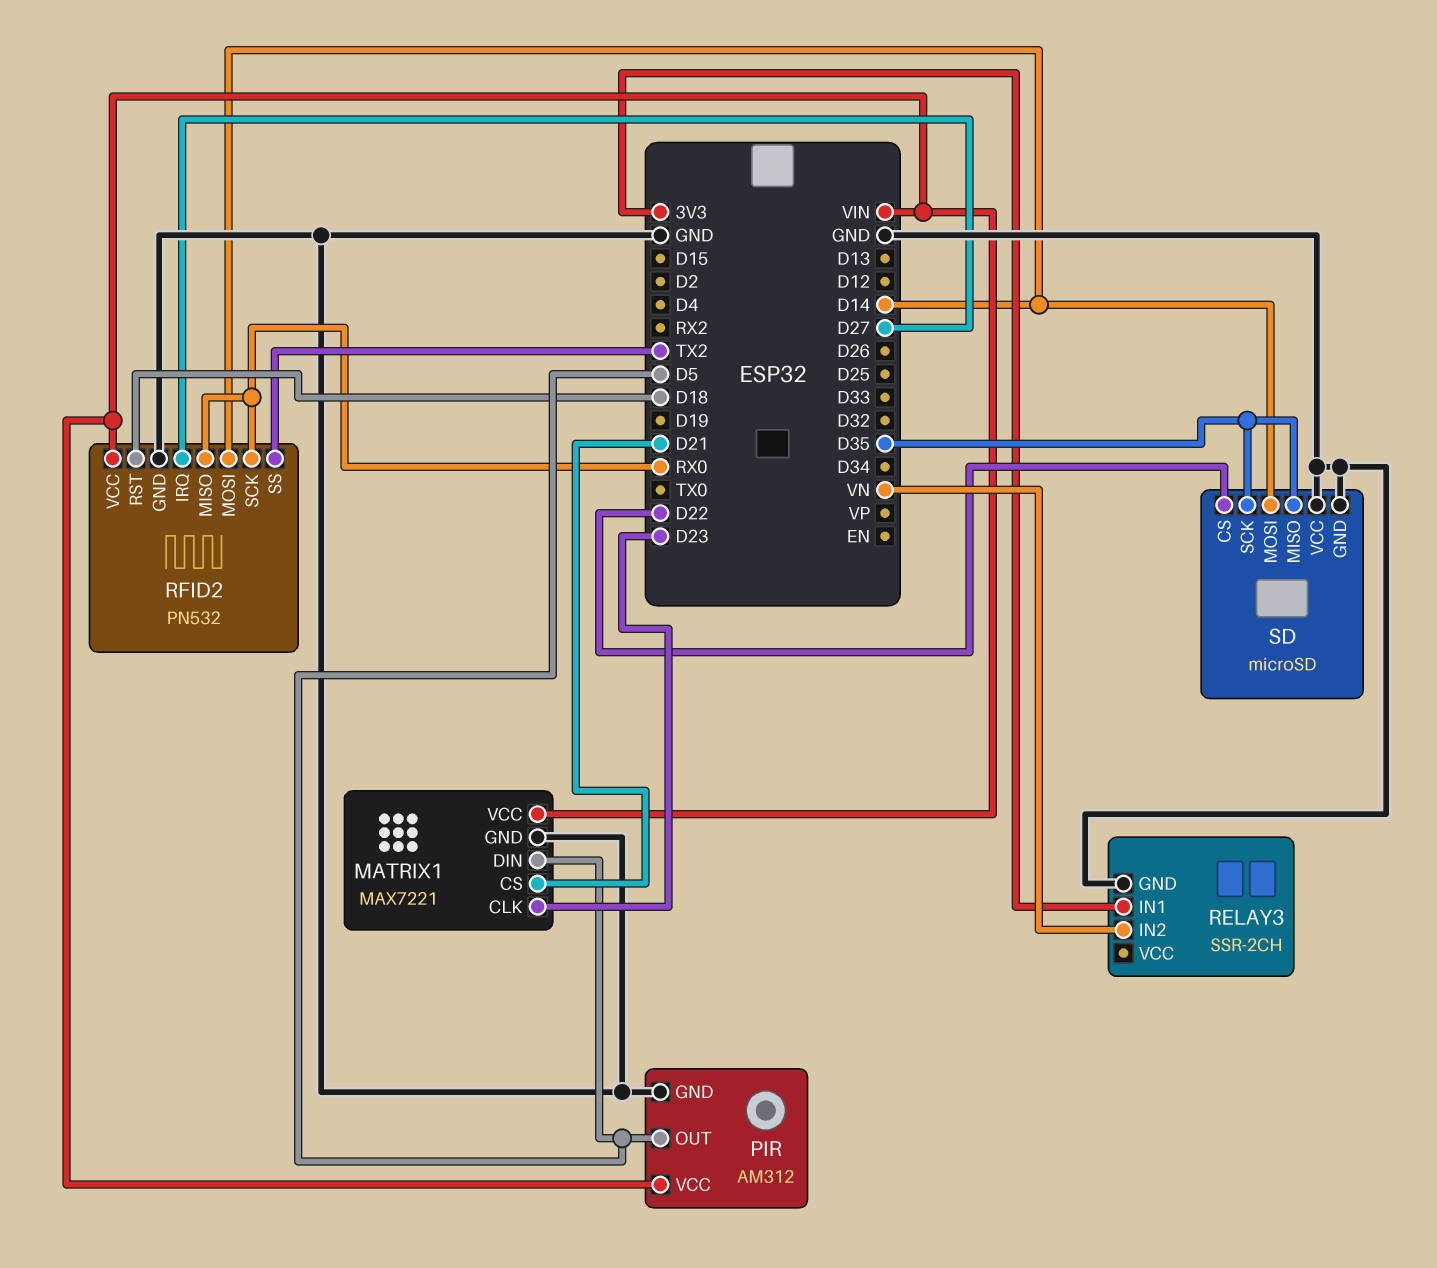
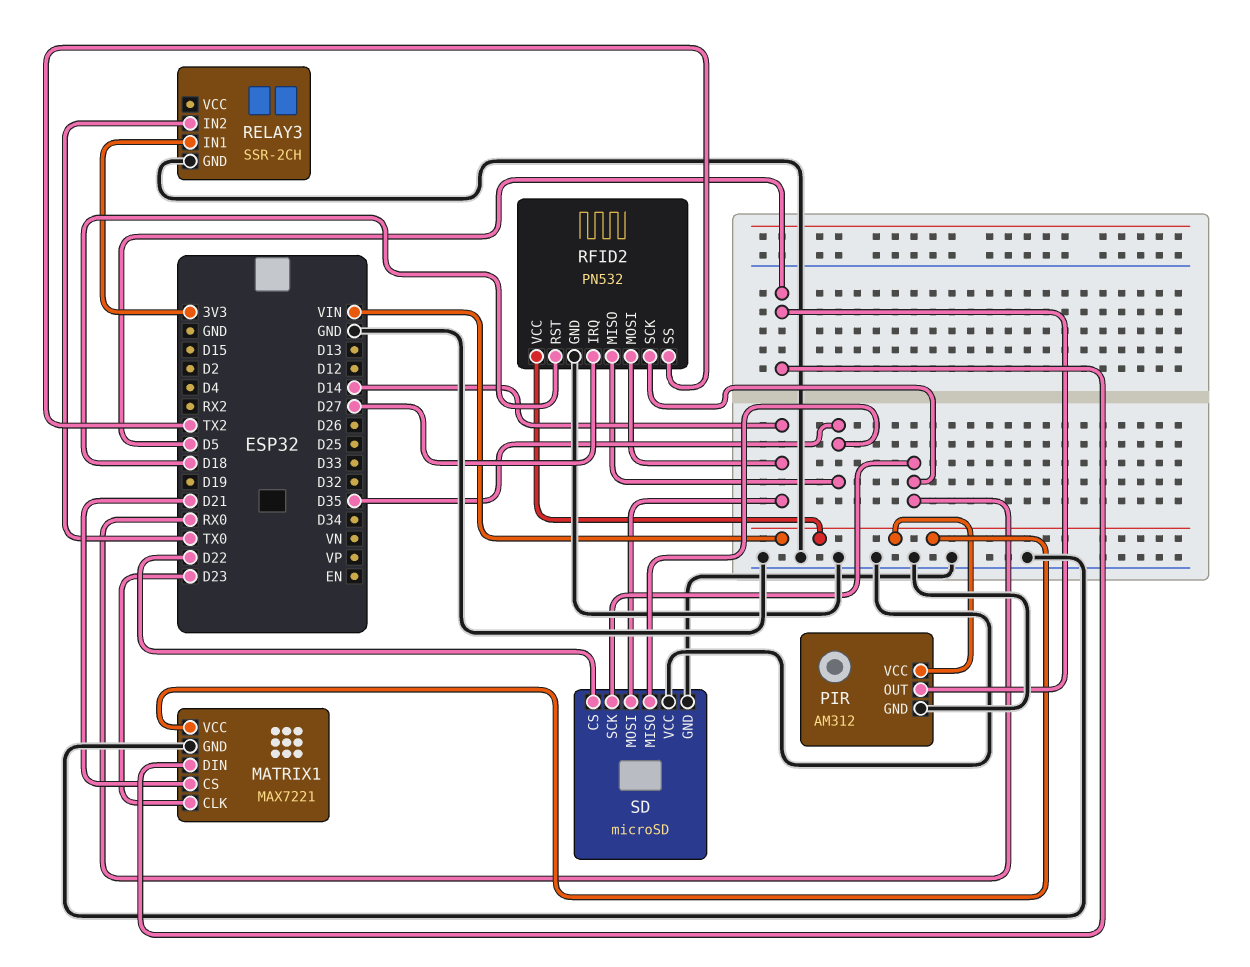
RELAY3 pin IN2: VN -> TX0
RFID2 pin MISO: RX0 -> D35
SD pin SCK: D35 -> RX0

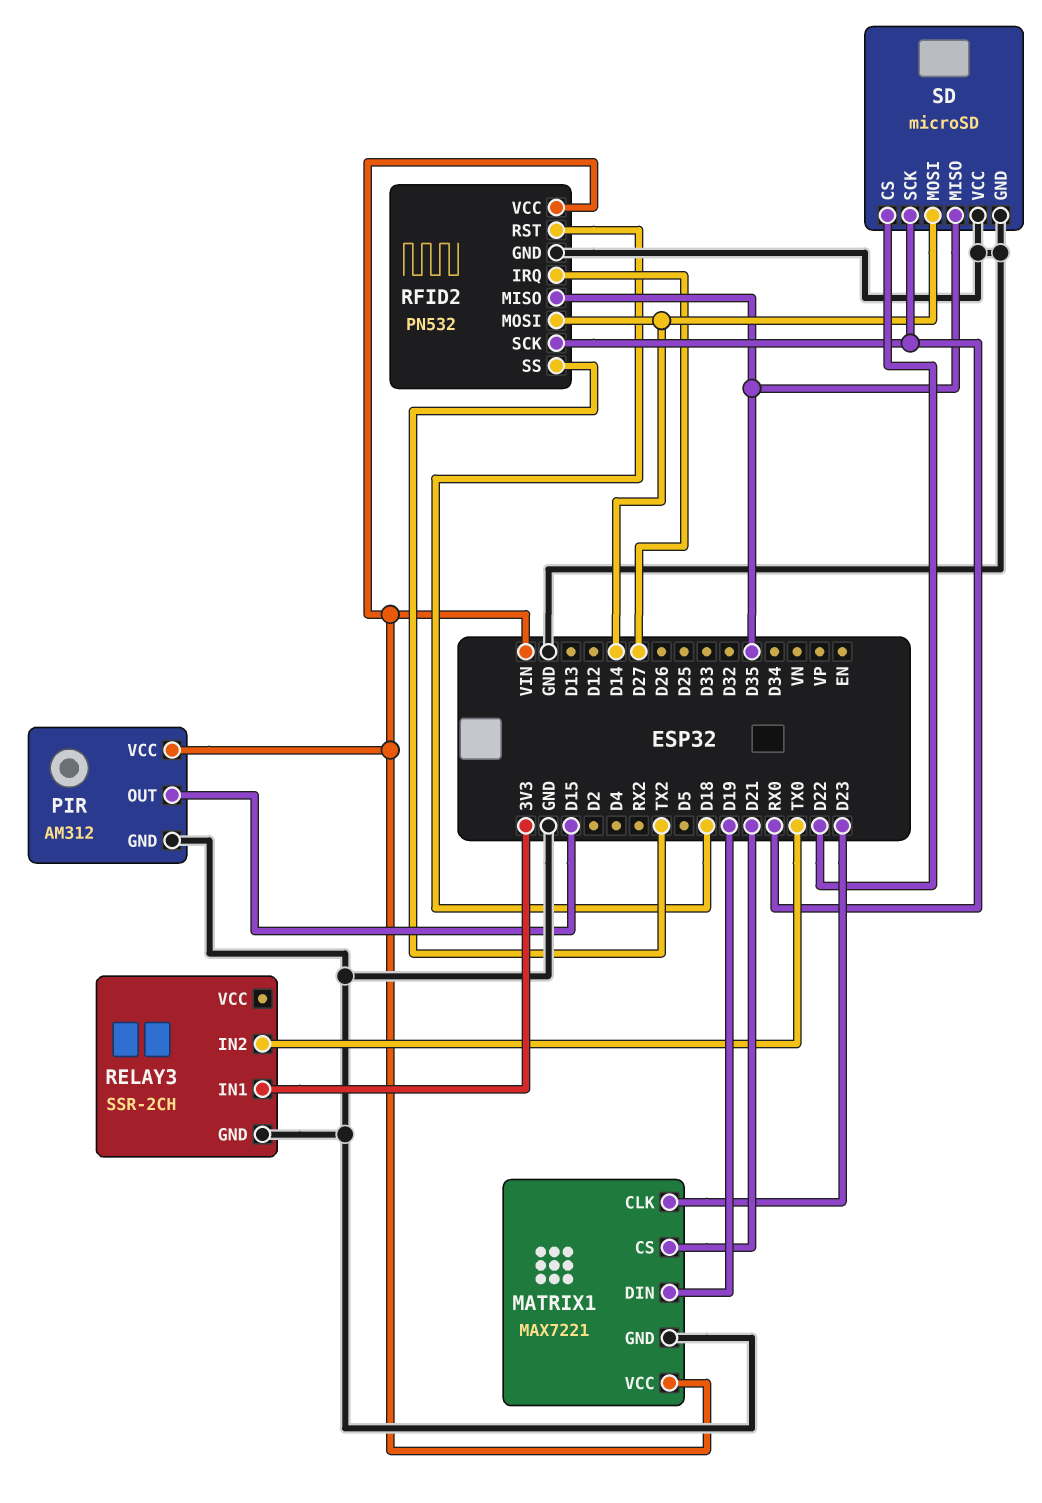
MATRIX1 pin DIN: D5 -> D19
PIR pin OUT: D5 -> D15

